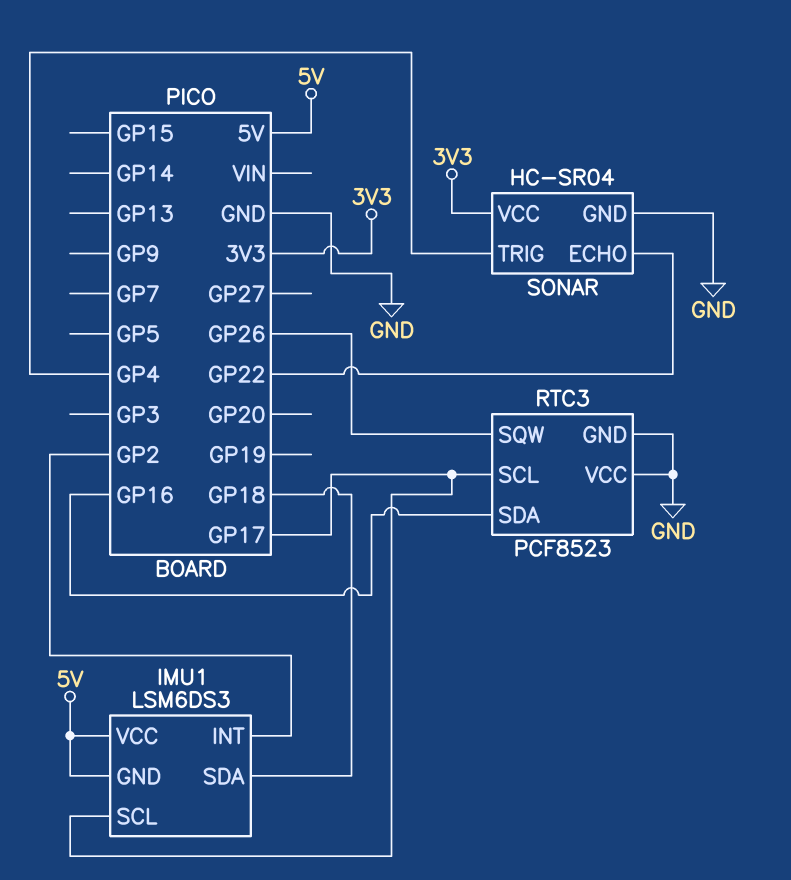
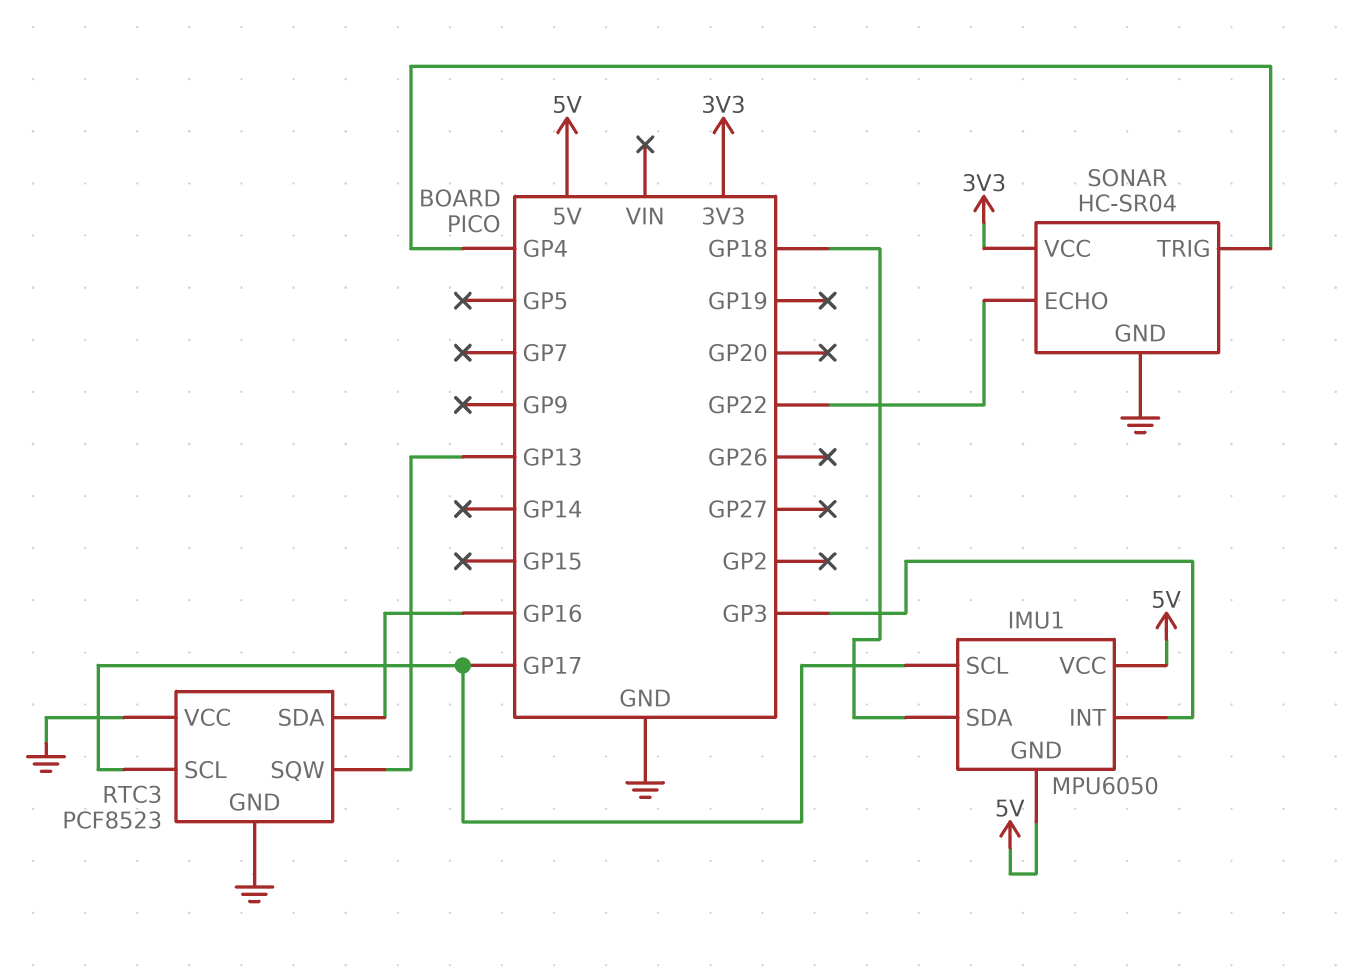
IMU1: LSM6DS3 -> MPU6050
IMU1 pin INT: GP2 -> GP3
RTC3 pin SQW: GP26 -> GP13

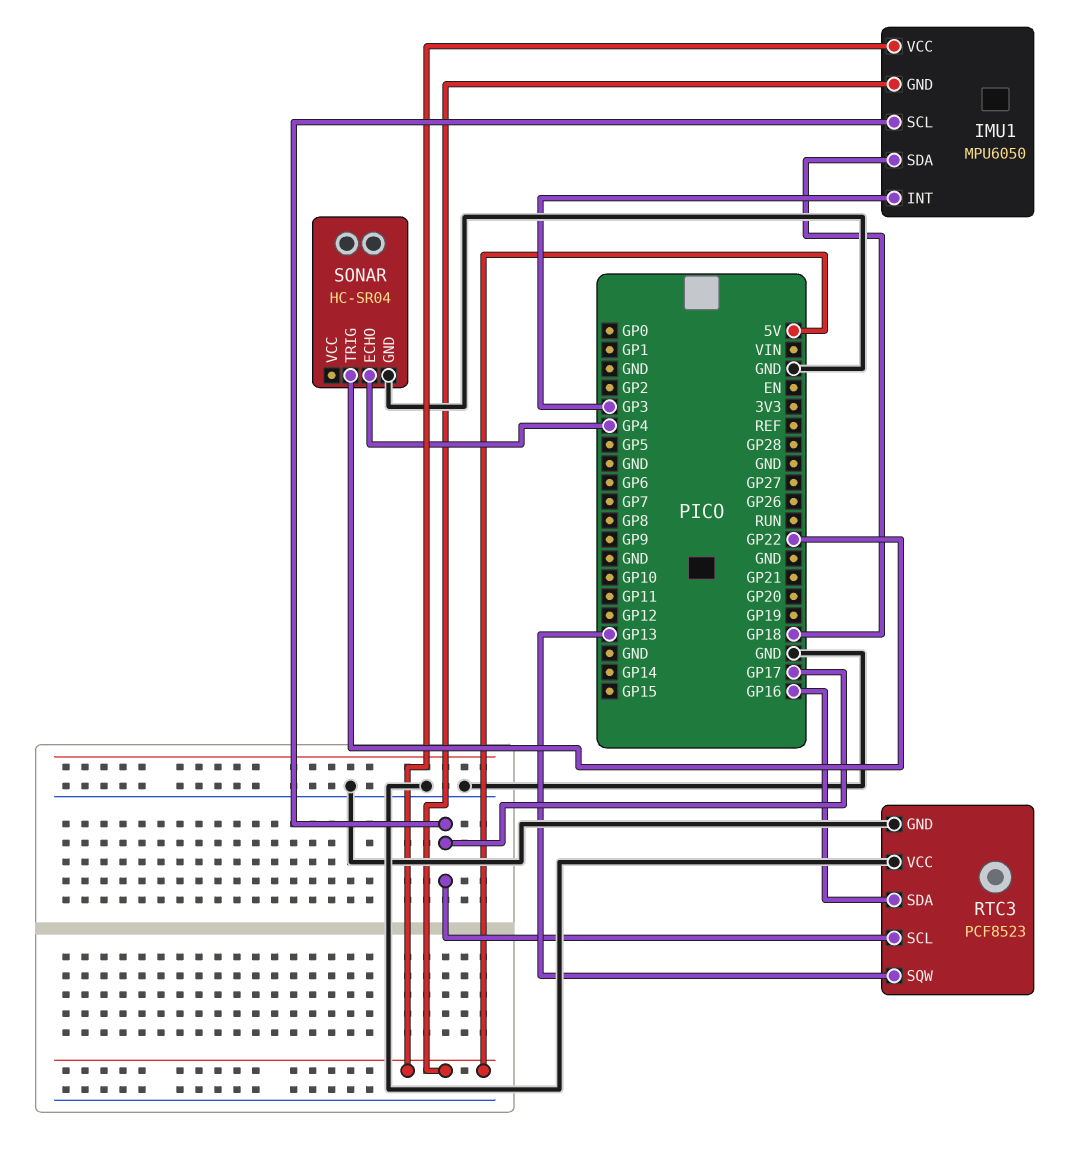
SONAR pin ECHO: GP22 -> GP4
SONAR pin TRIG: GP4 -> GP22
SONAR pin VCC: 3V3 -> none

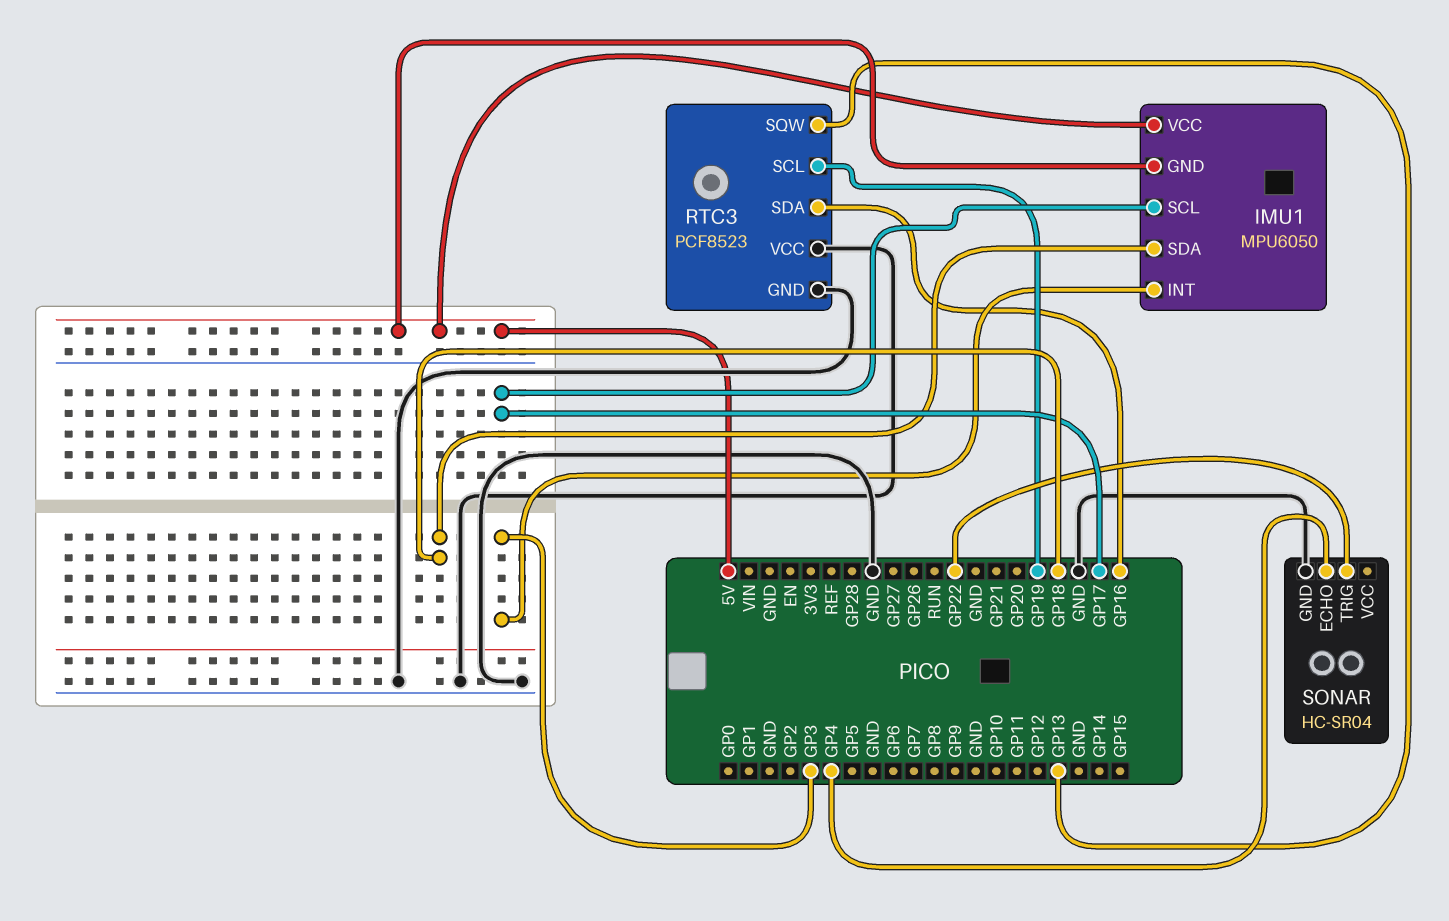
RTC3 pin SCL: GP17 -> GP19

